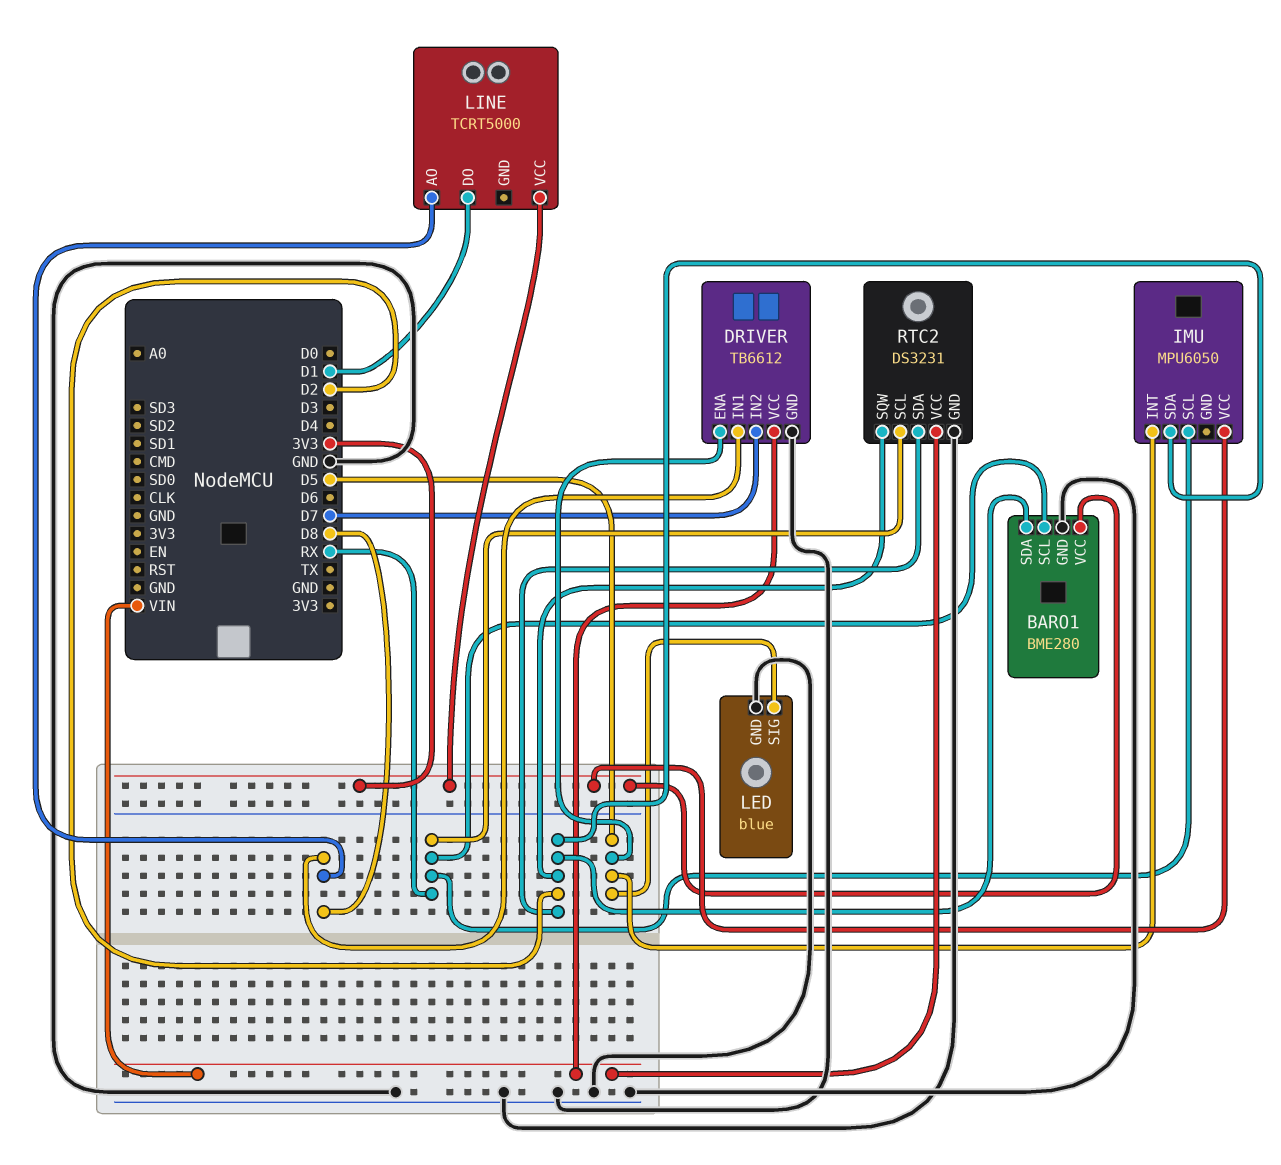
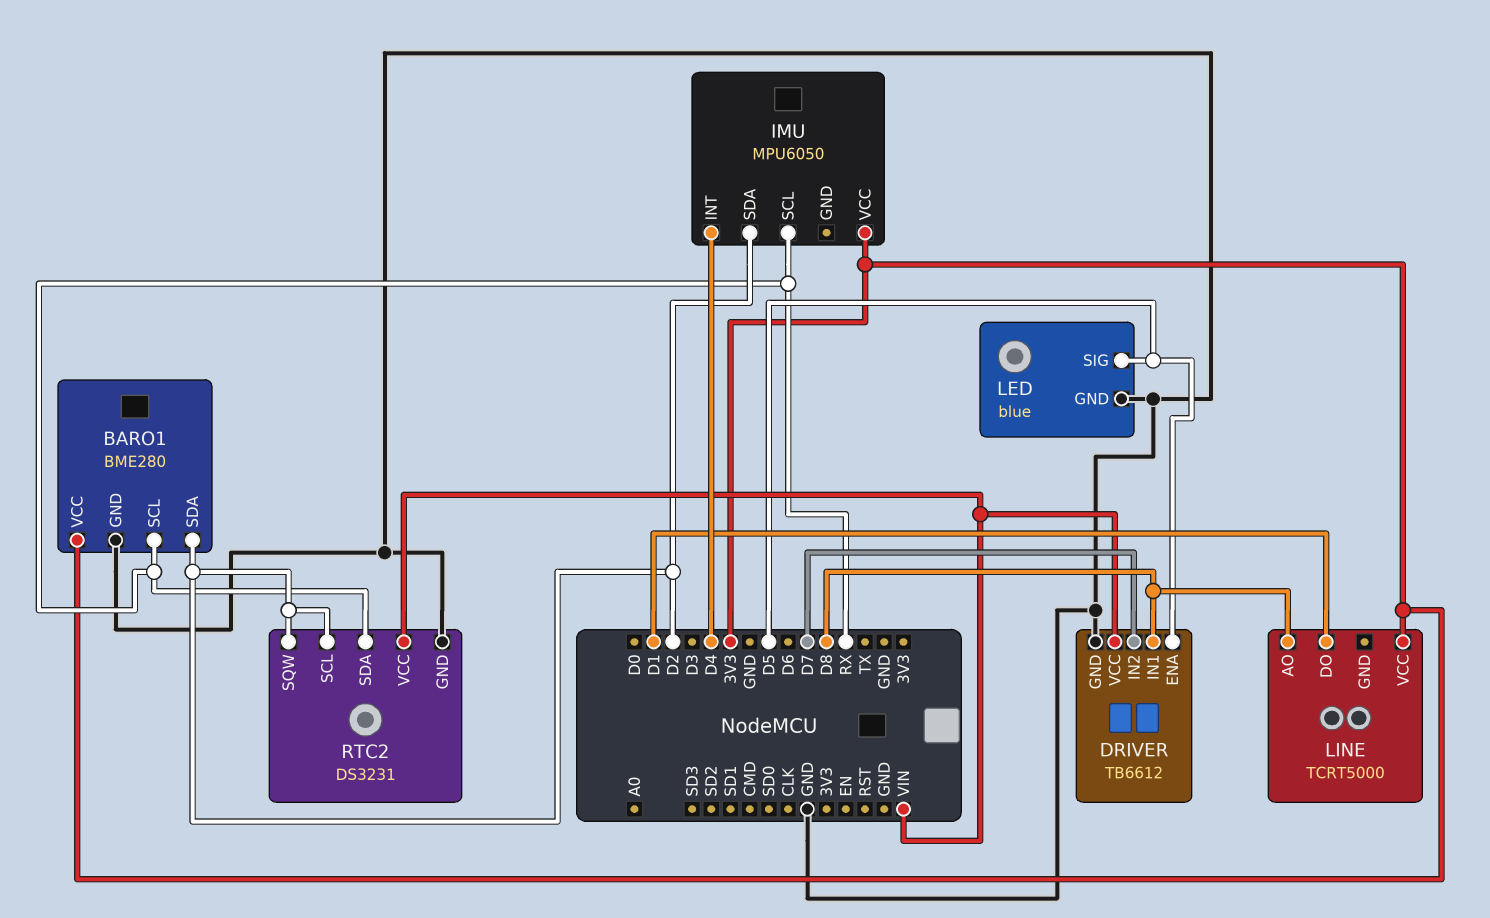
IMU pin INT: D5 -> D4
RTC2 pin SCL: RX -> D2
RTC2 pin SDA: D2 -> RX

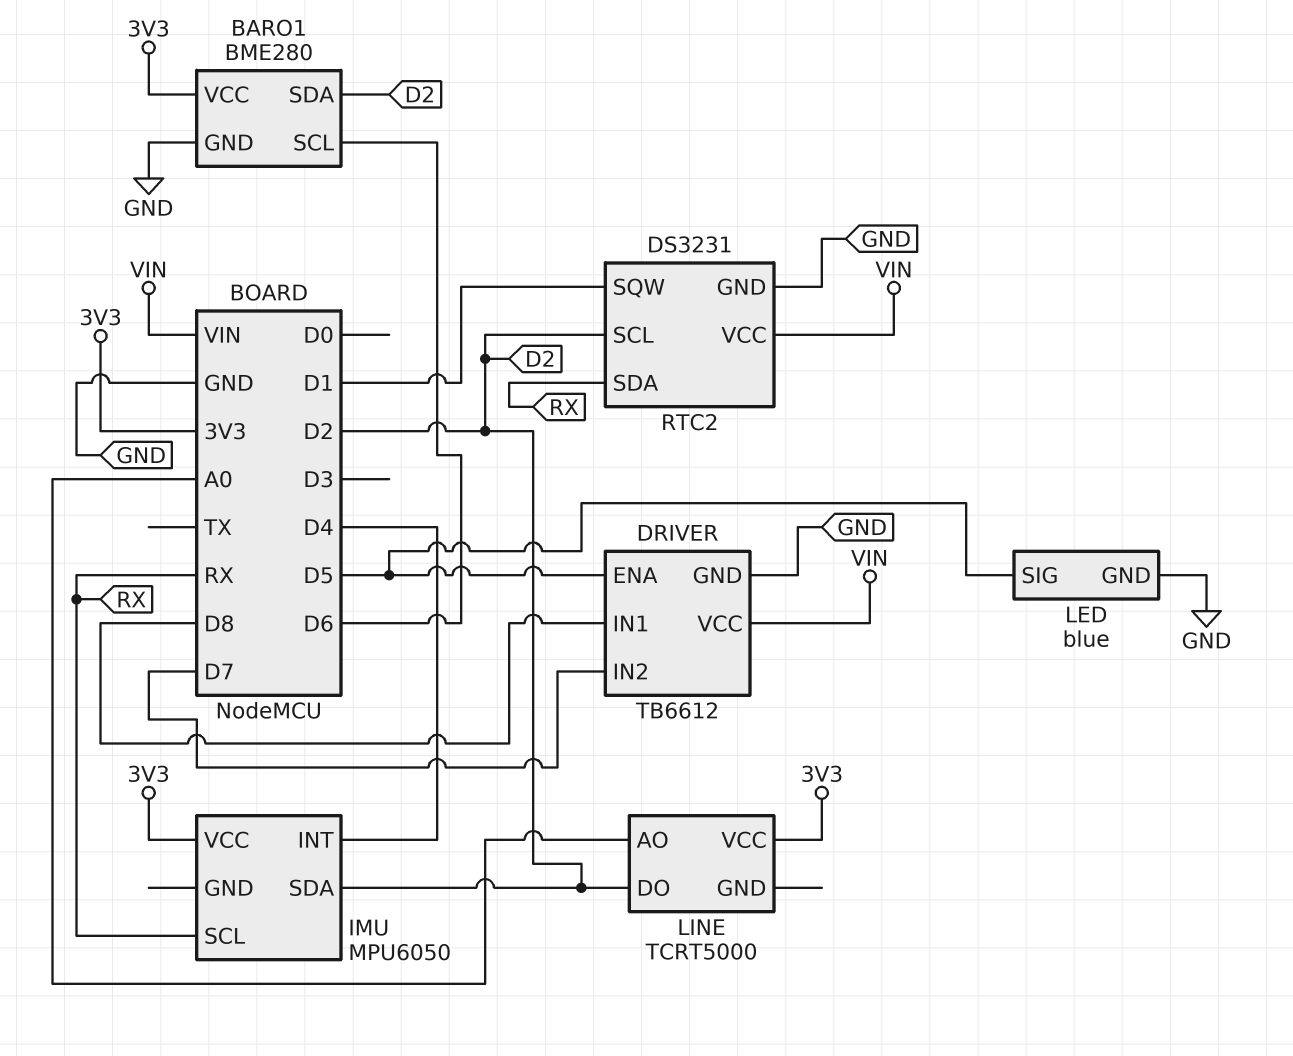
BARO1 pin SCL: RX -> D6
LINE pin AO: D8 -> A0
LINE pin DO: D1 -> D2
RTC2 pin SQW: D2 -> D1

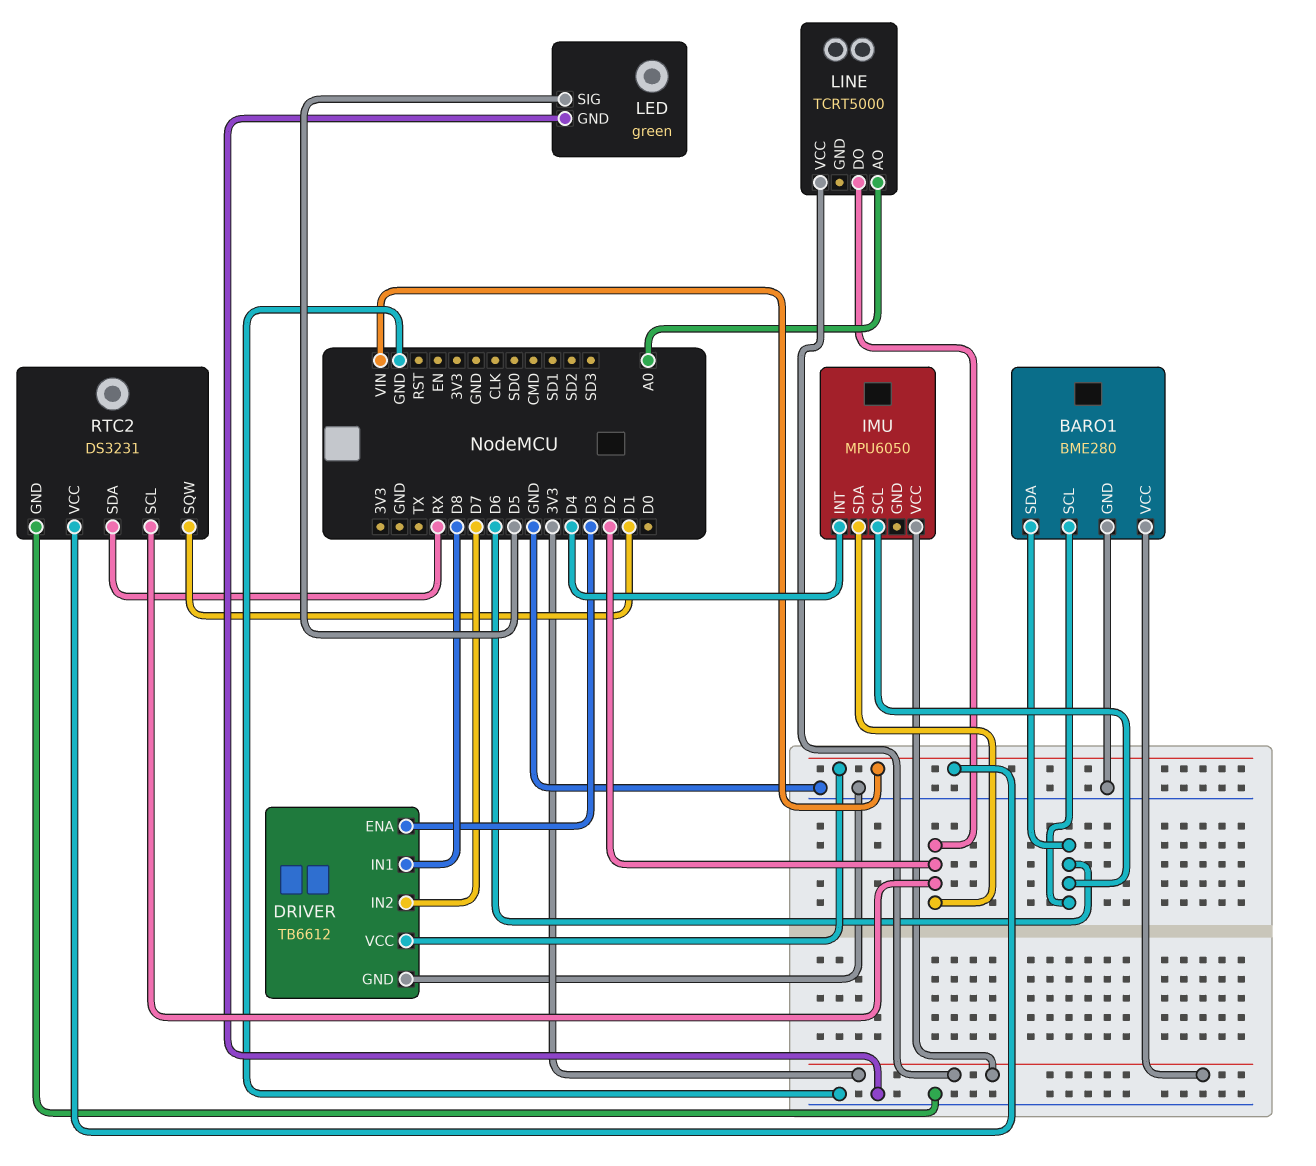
BARO1 pin SDA: D2 -> D6
DRIVER pin ENA: D5 -> D3
IMU pin SCL: RX -> D6
LED: blue -> green

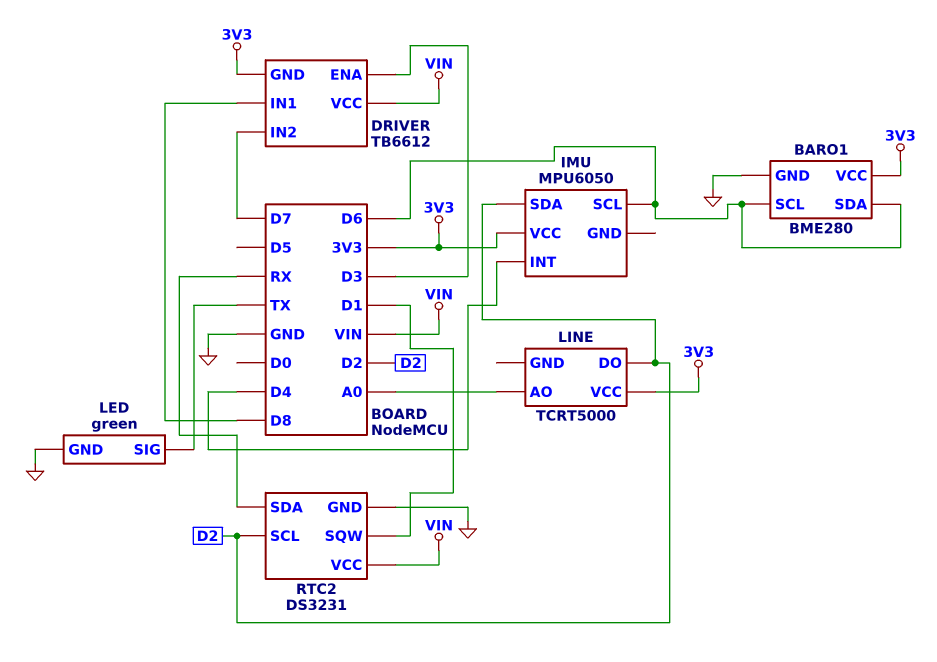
DRIVER pin GND: GND -> 3V3
LED pin SIG: D5 -> TX

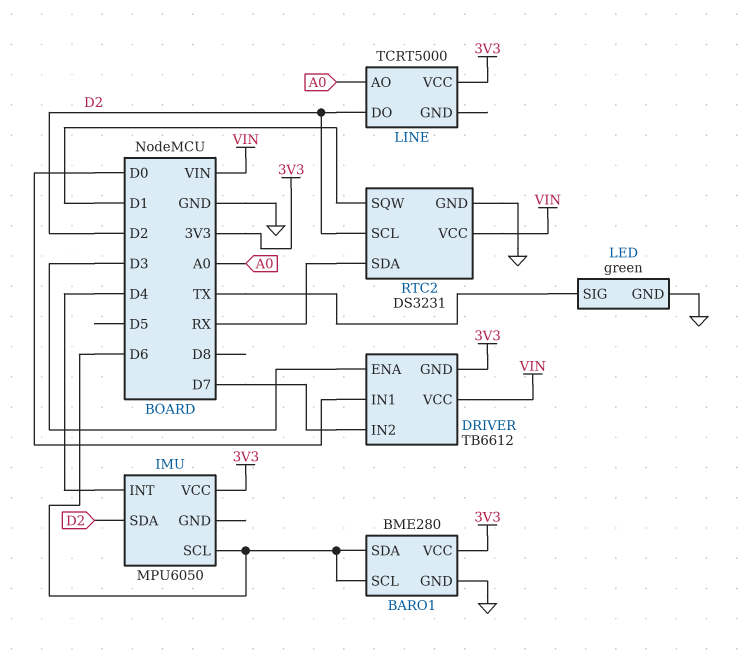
DRIVER pin IN1: D8 -> D0

